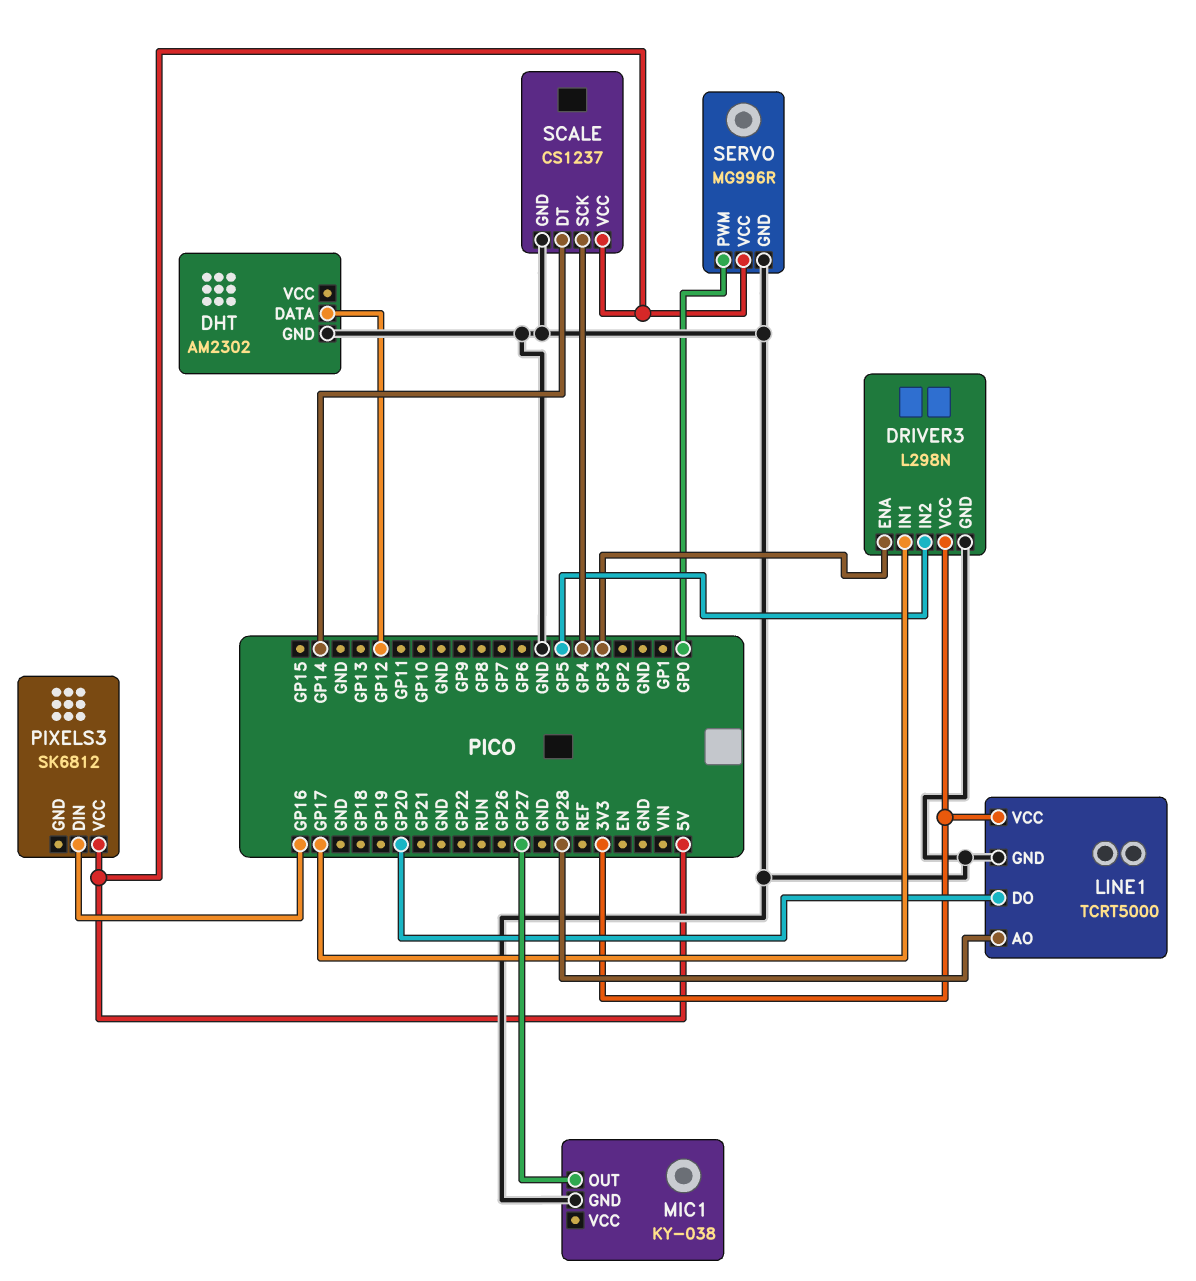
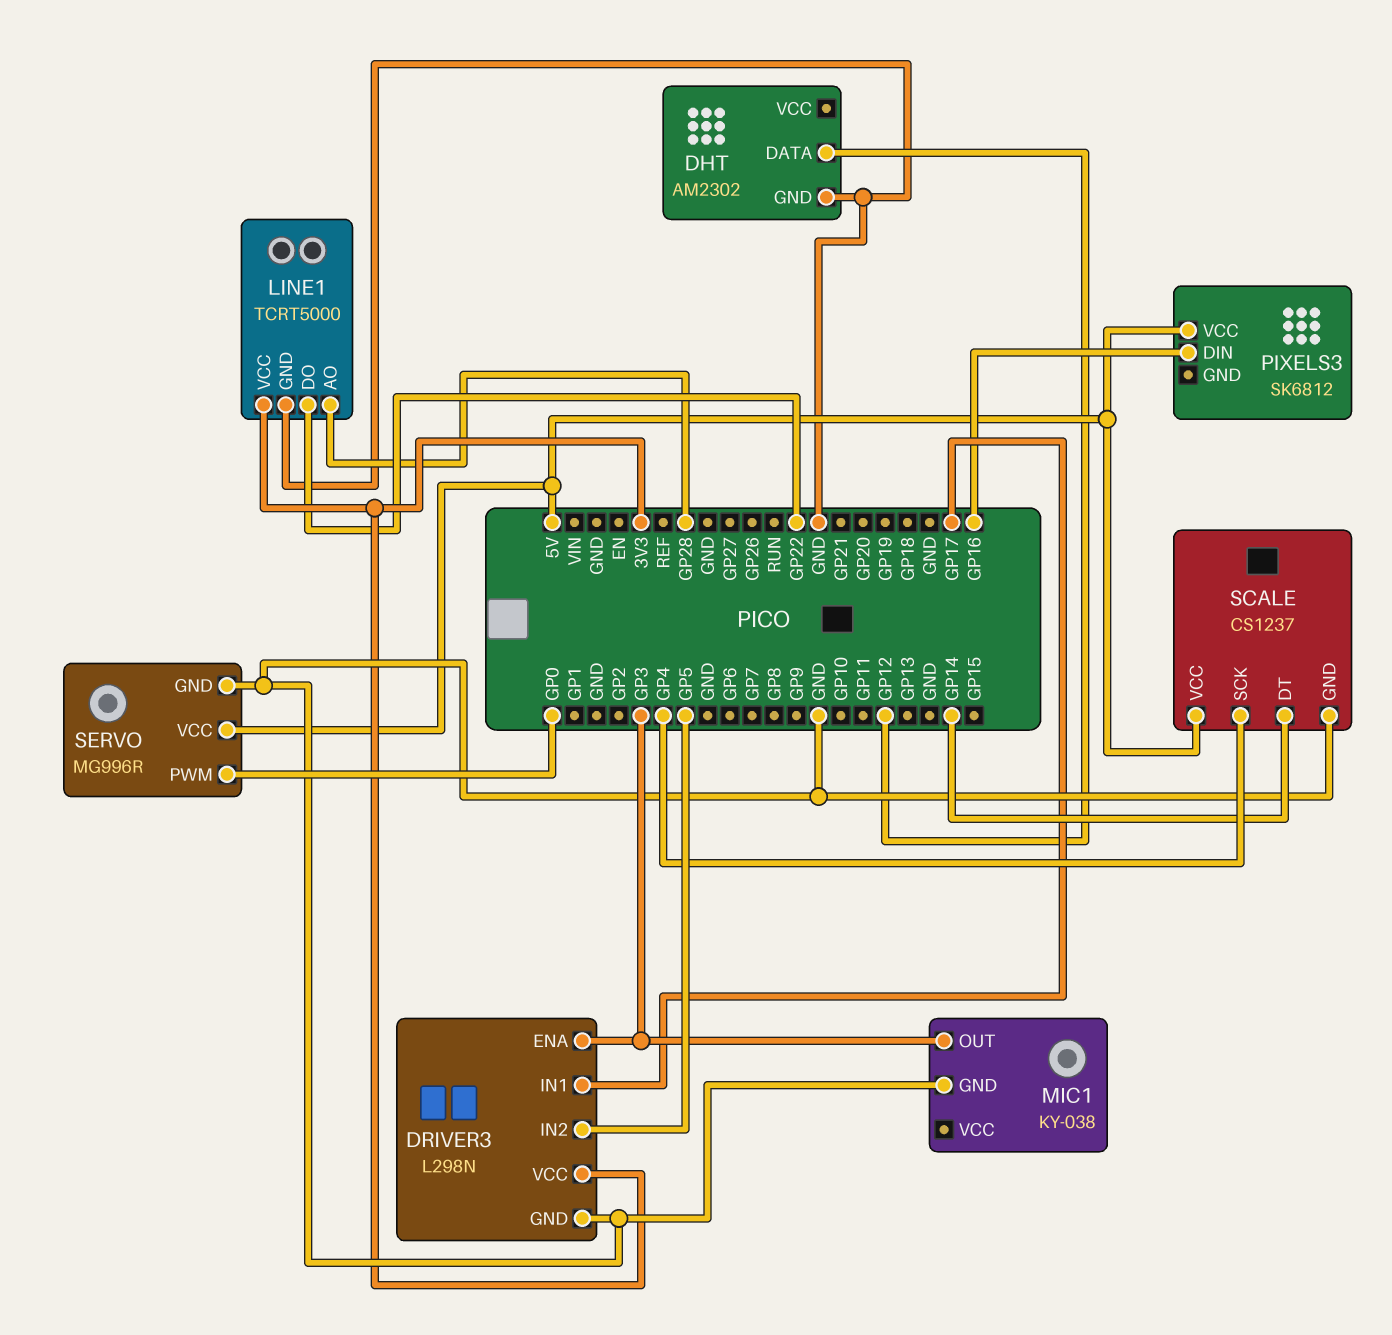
LINE1 pin DO: GP20 -> GP22
MIC1 pin OUT: GP27 -> GP3

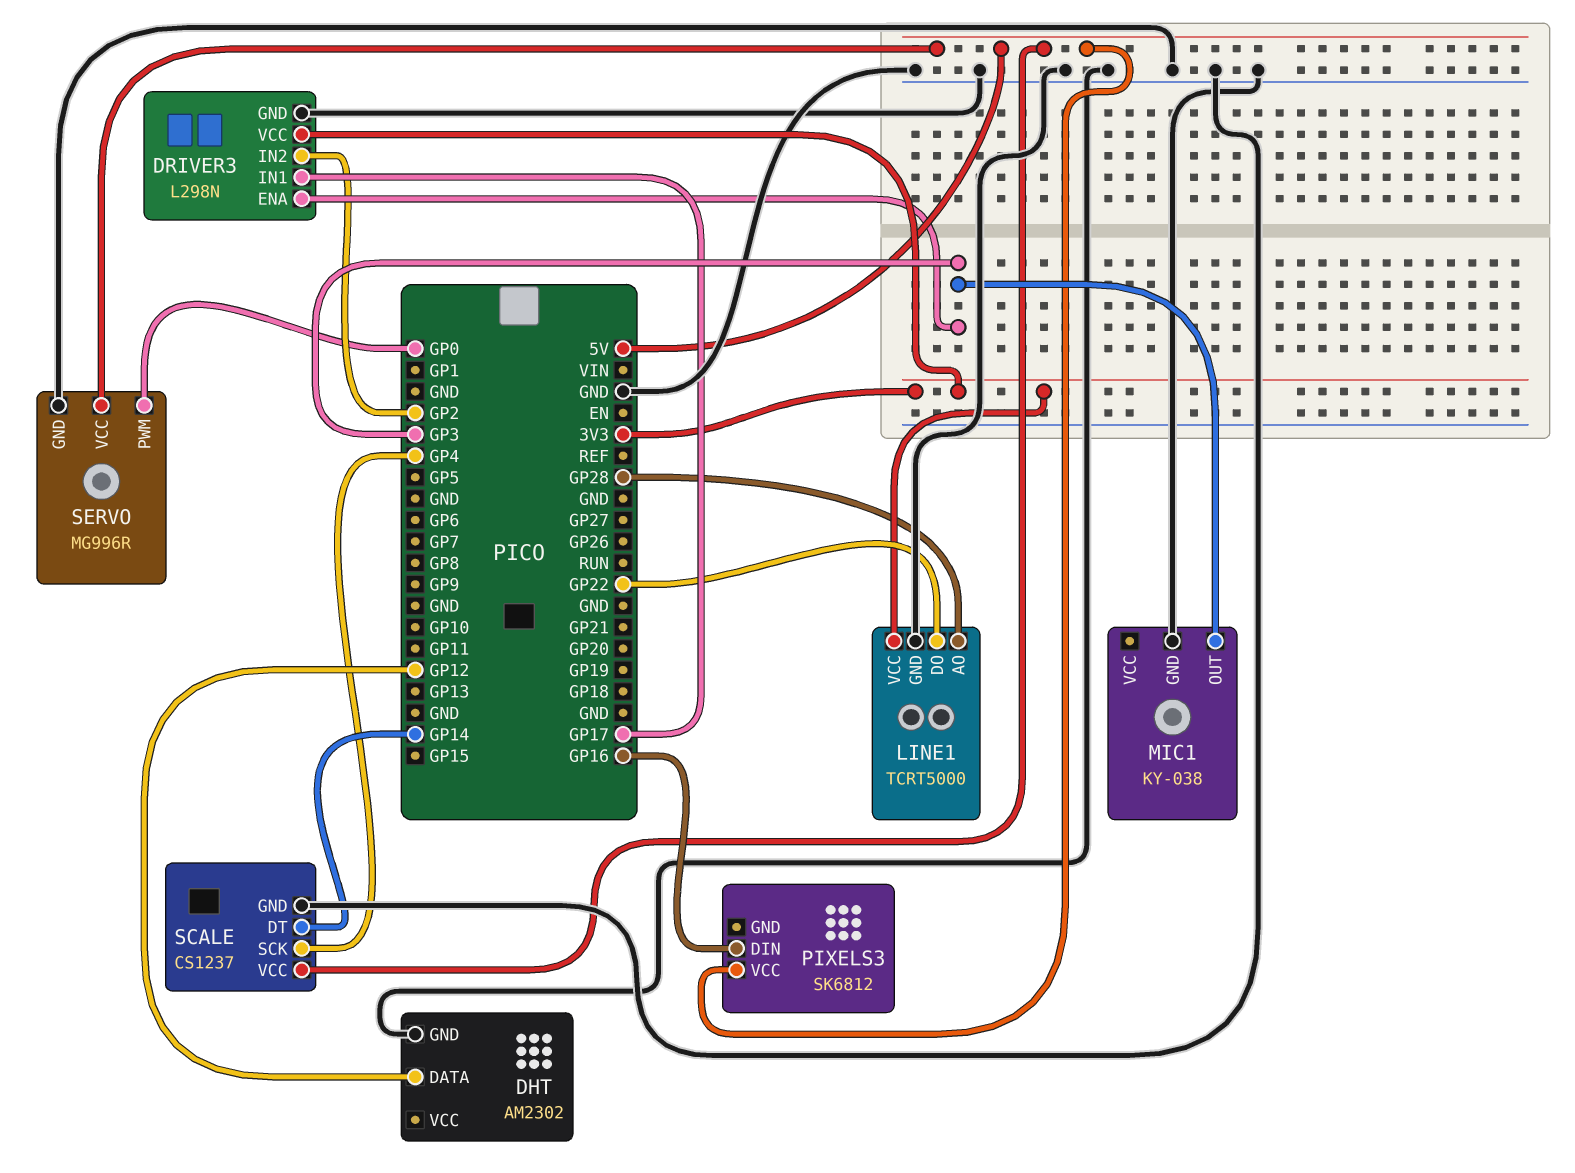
DRIVER3 pin IN2: GP5 -> GP2

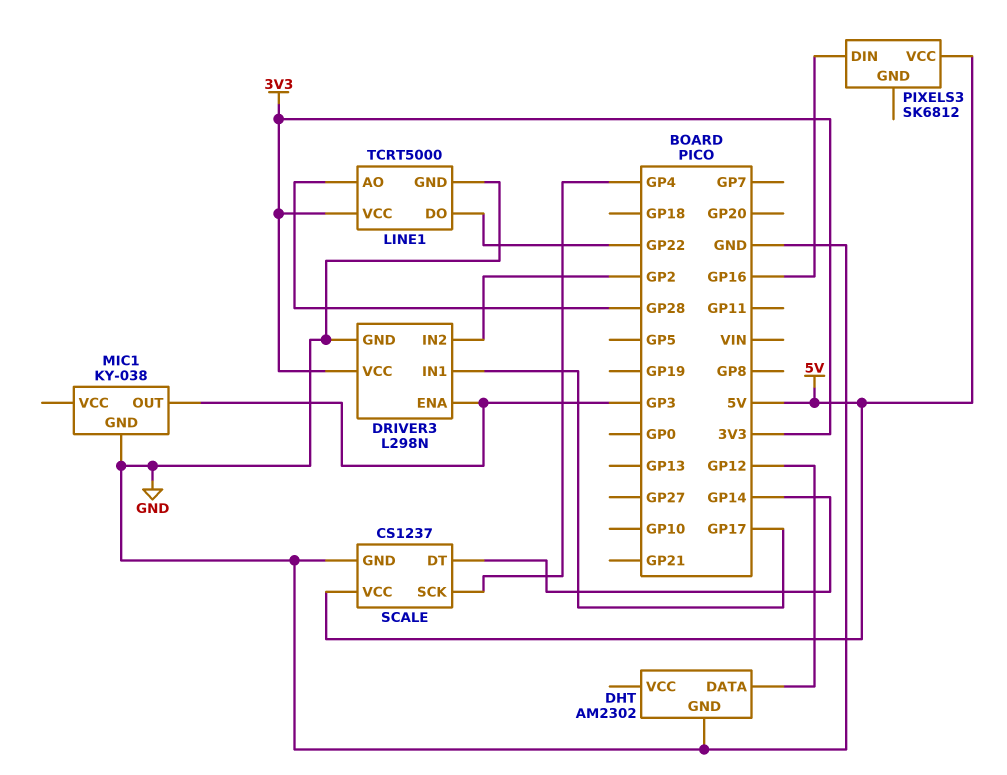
SERVO: MG996R -> none
SERVO pin GND: GND -> none
SERVO pin PWM: GP0 -> none
SERVO pin VCC: 5V -> none

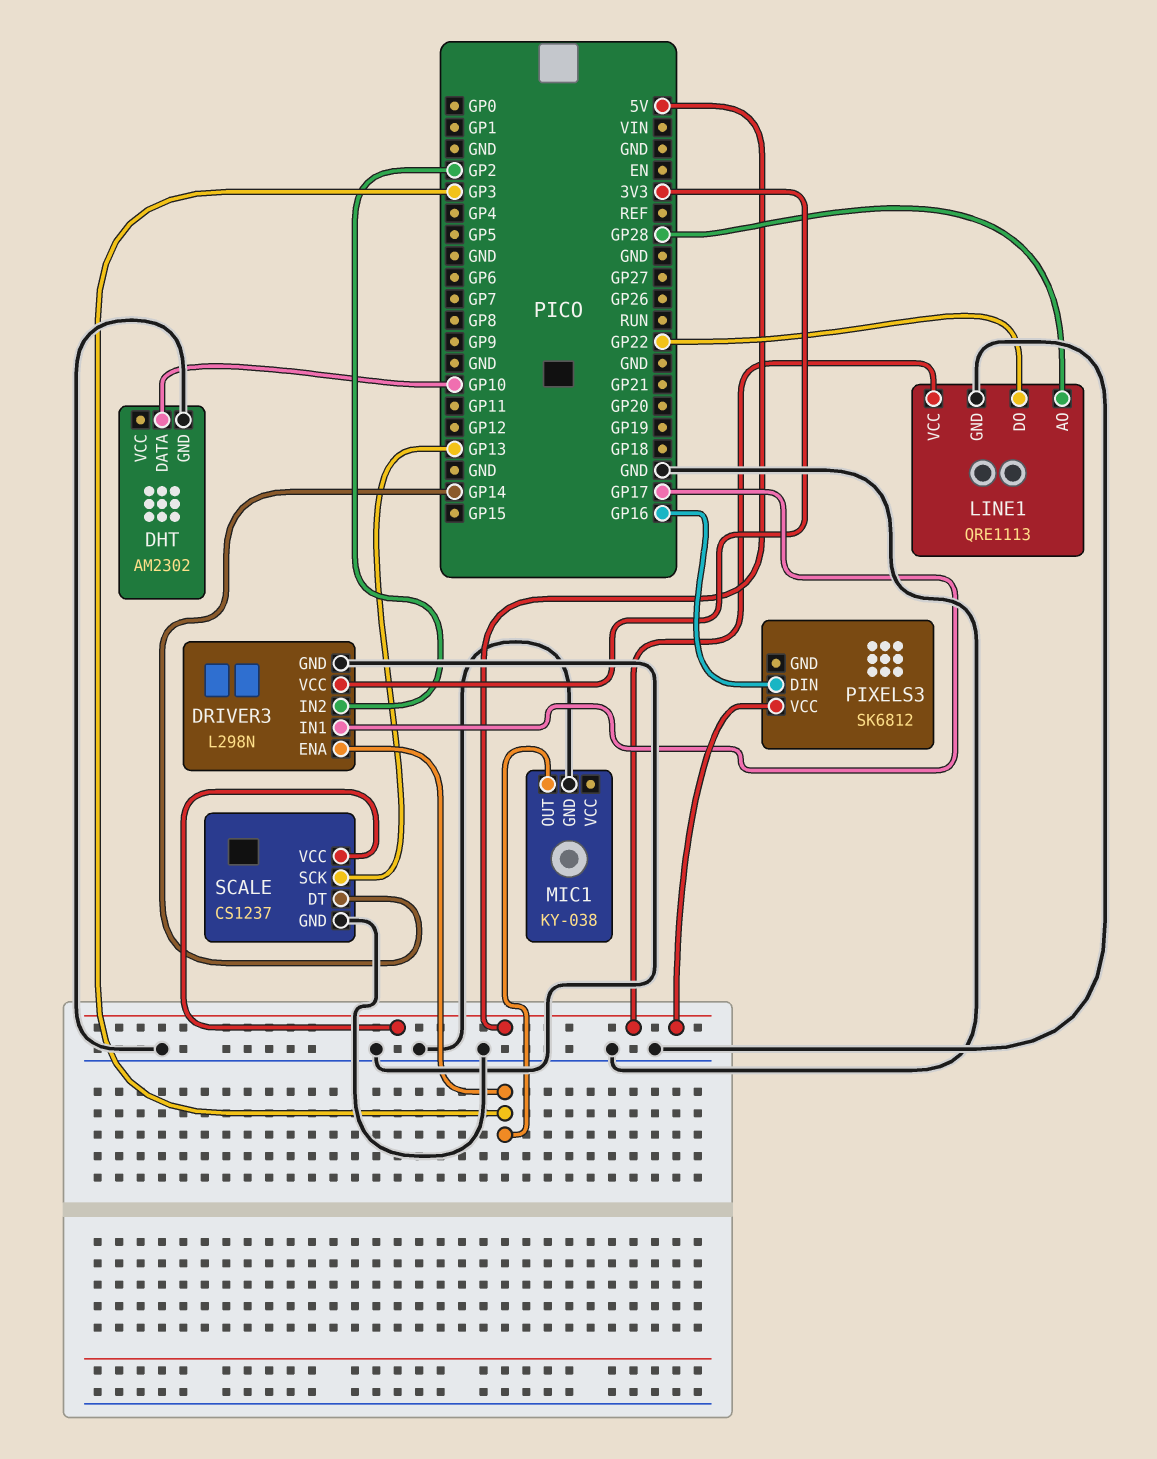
DHT pin DATA: GP12 -> GP10
LINE1: TCRT5000 -> QRE1113
LINE1 pin VCC: 3V3 -> 5V
SCALE pin SCK: GP4 -> GP13

